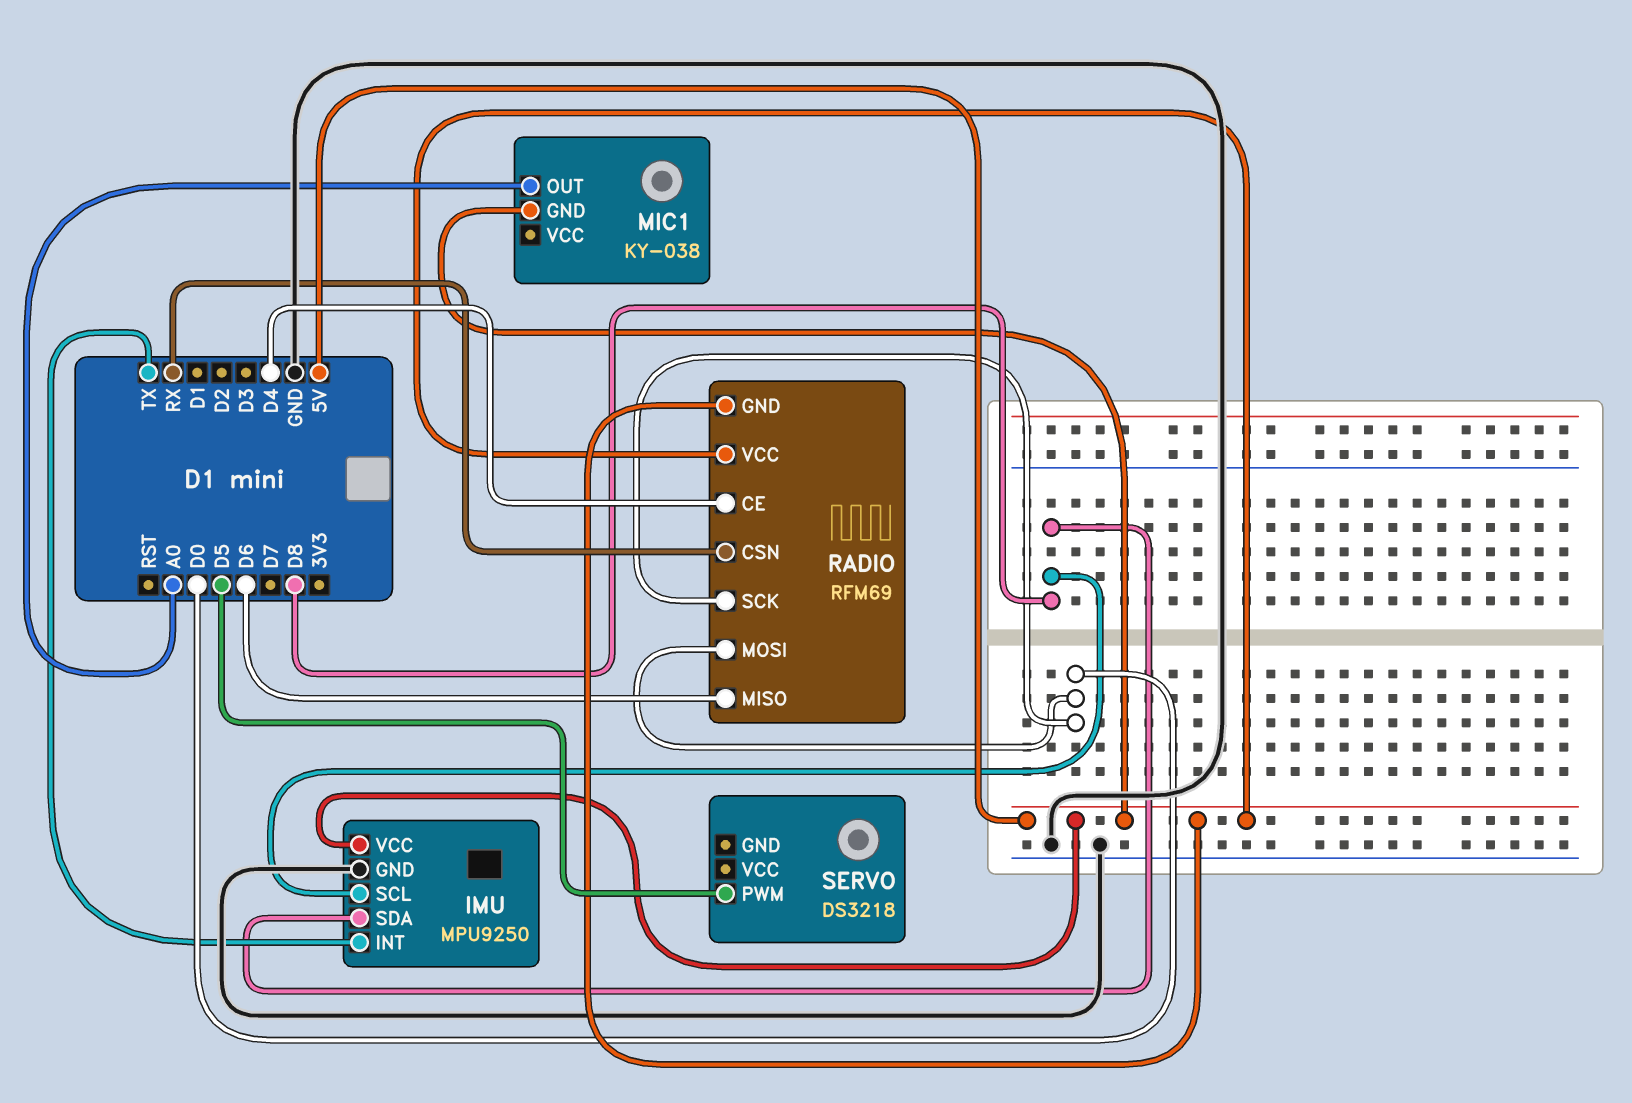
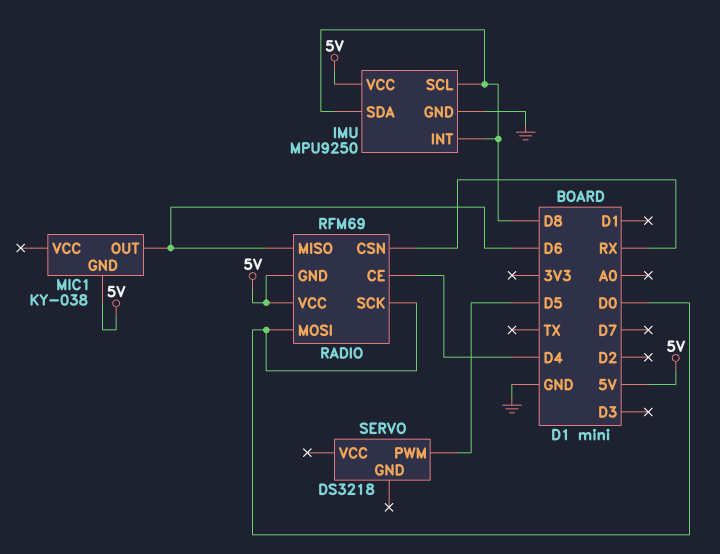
IMU pin INT: TX -> D8
MIC1 pin OUT: A0 -> D6

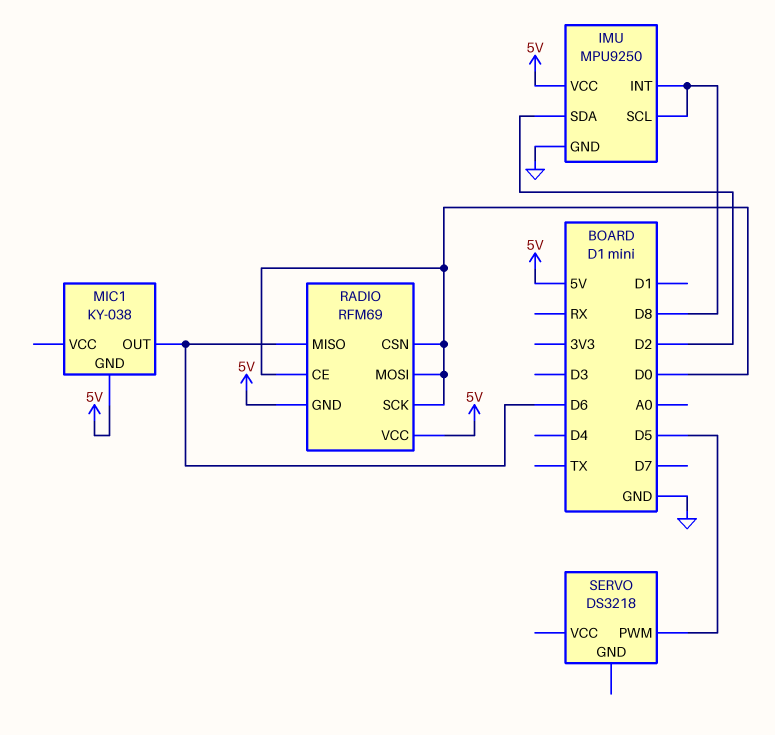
IMU pin SDA: D8 -> D2
RADIO pin CE: D4 -> D0
RADIO pin CSN: RX -> D0

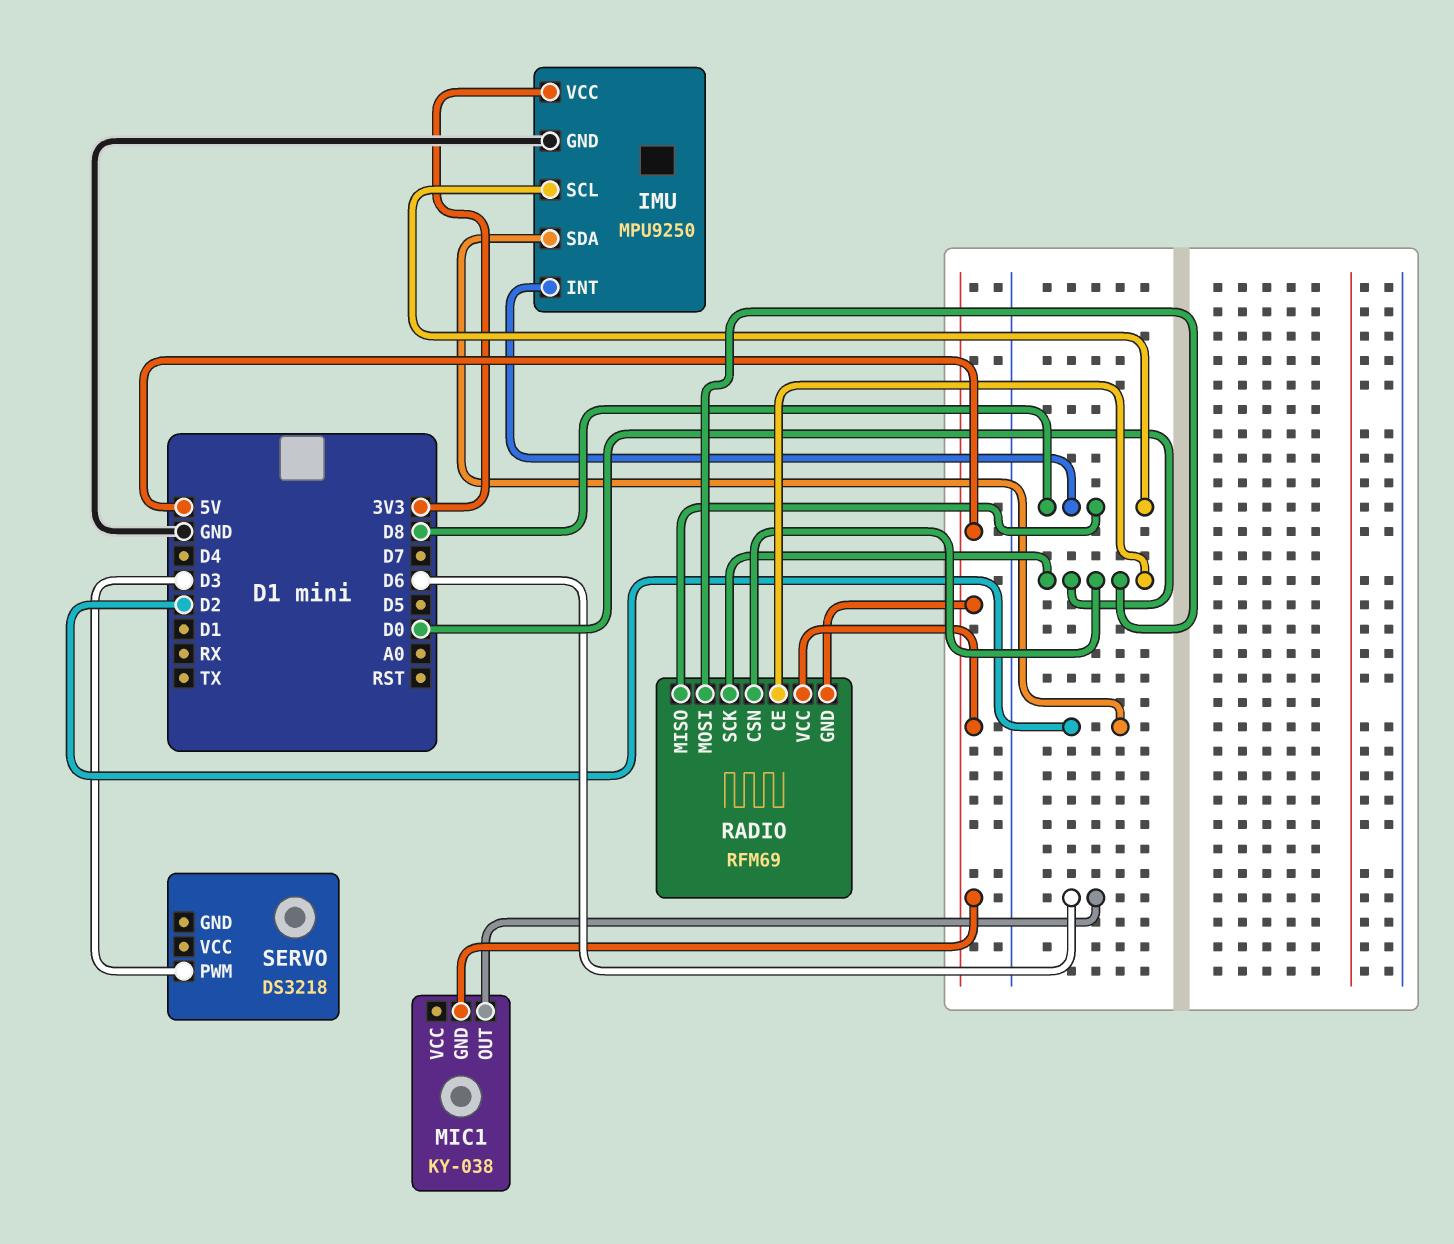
IMU pin VCC: 5V -> 3V3
RADIO pin MISO: D6 -> D8
SERVO pin PWM: D5 -> D3

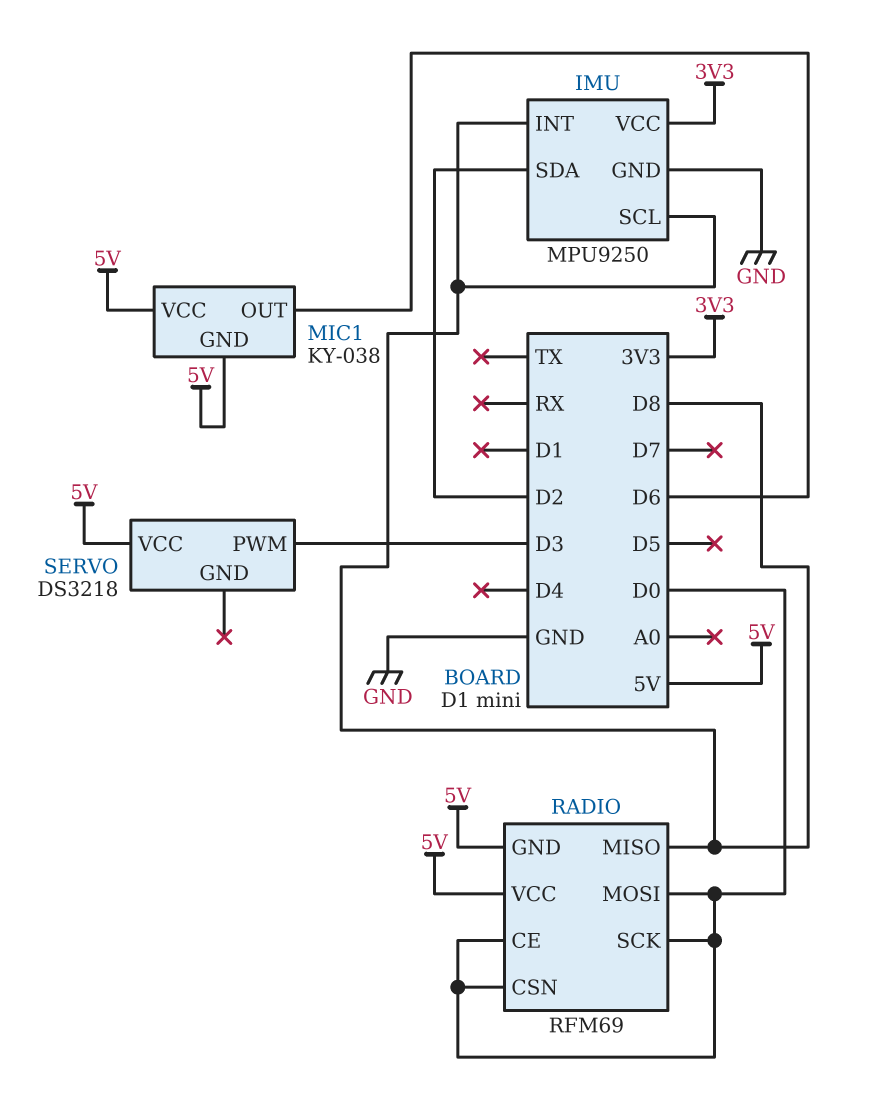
MIC1 pin VCC: none -> 5V
SERVO pin VCC: none -> 5V

